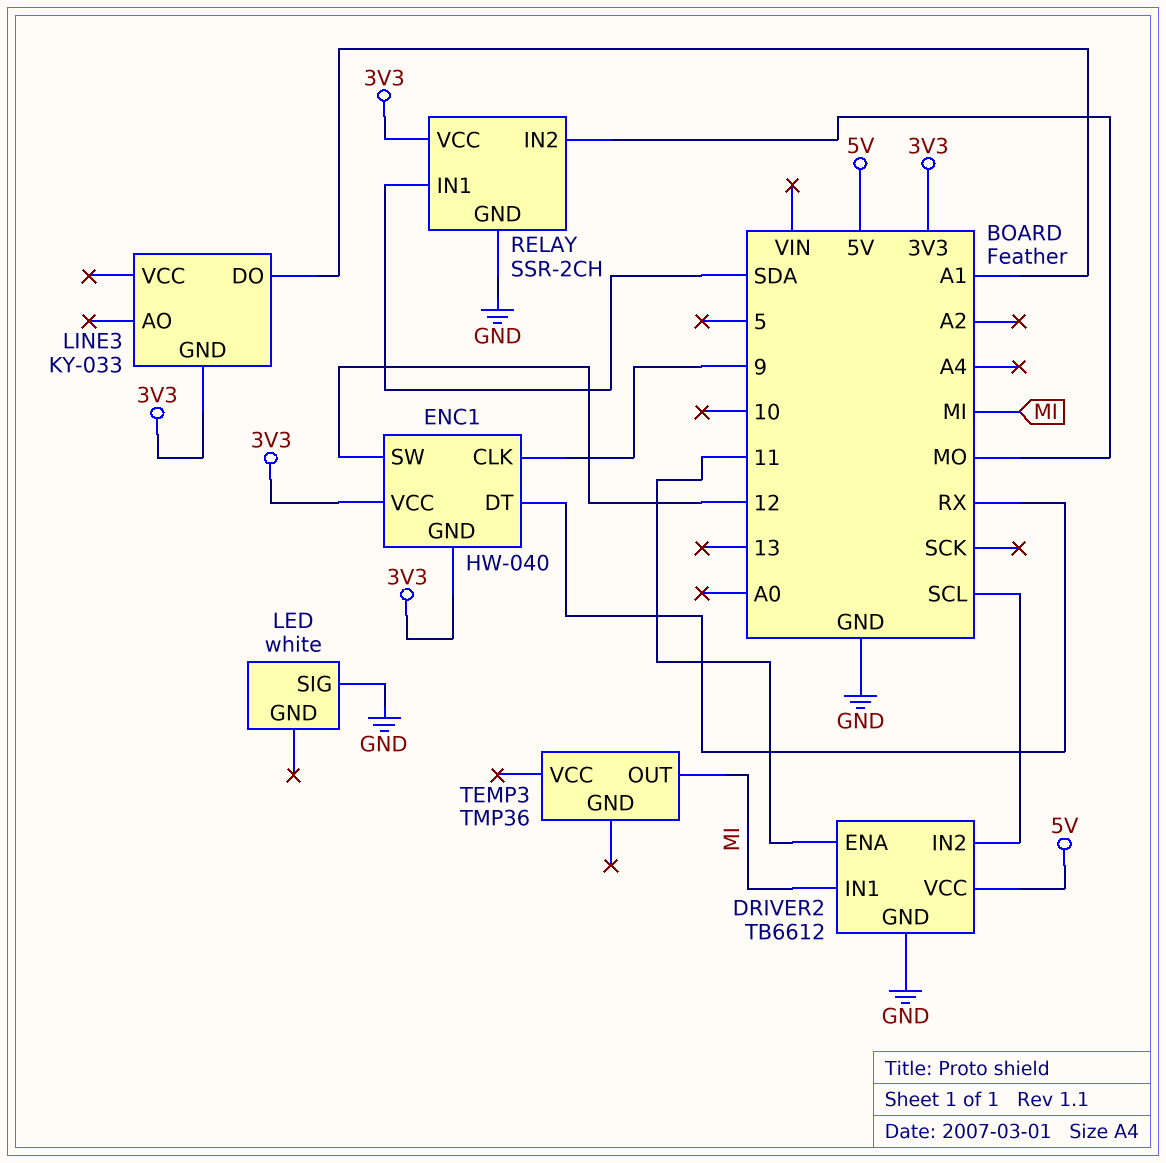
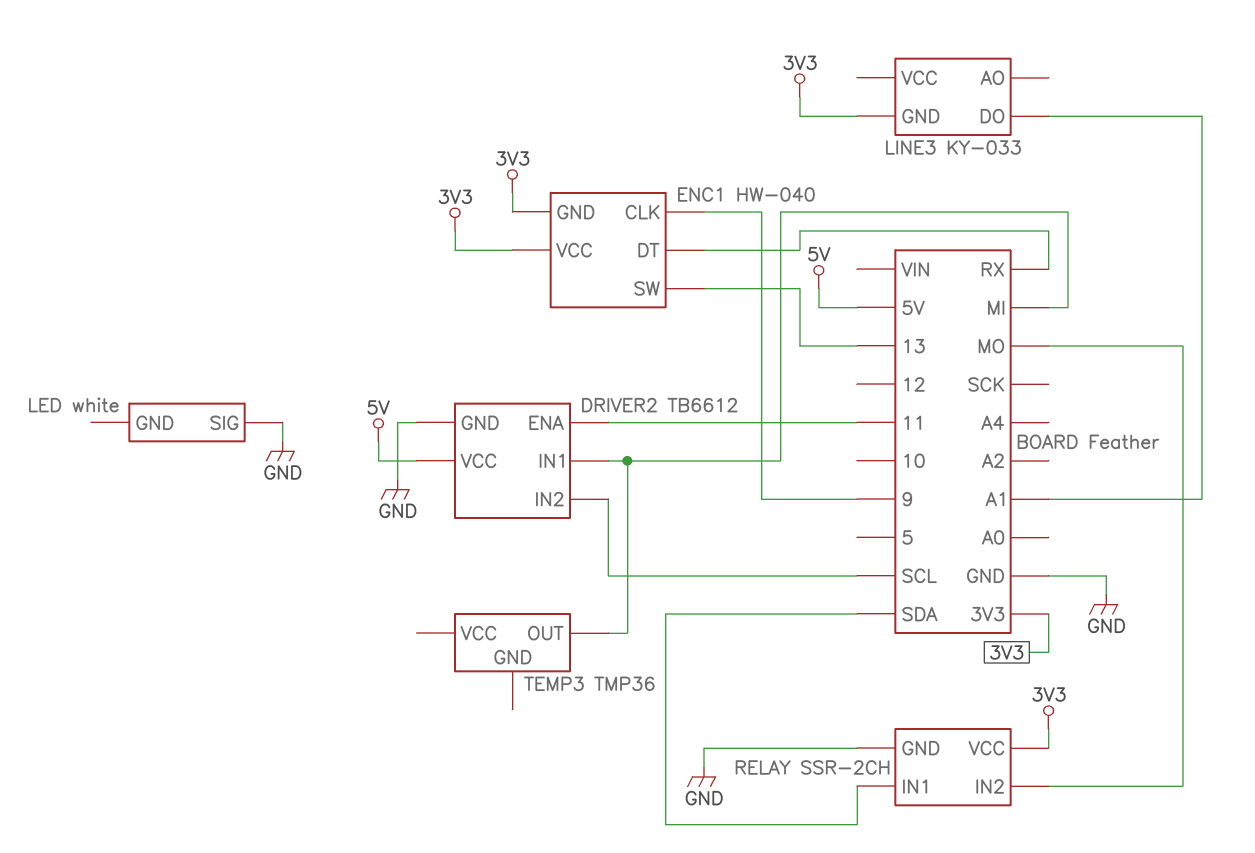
ENC1 pin SW: 12 -> 13

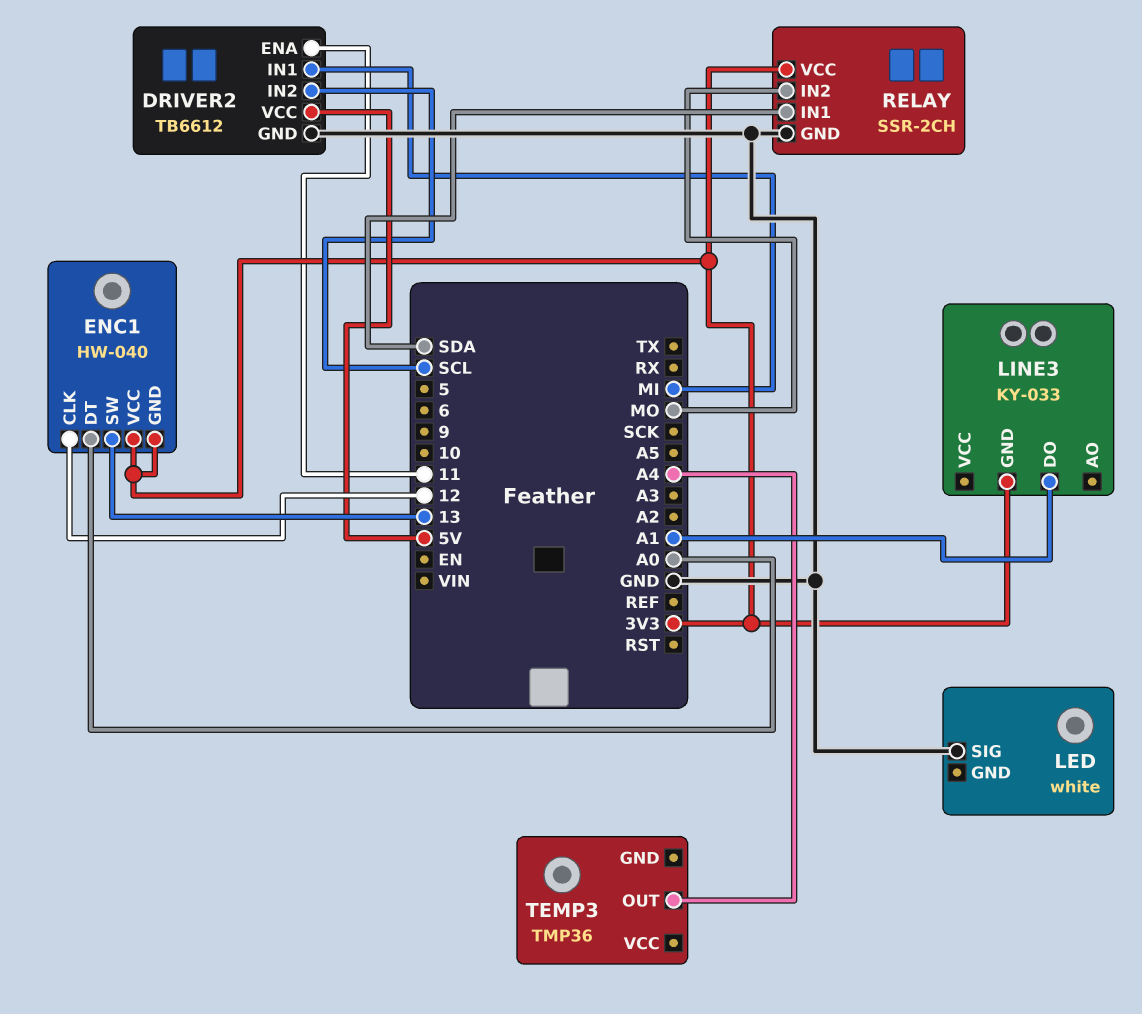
ENC1 pin CLK: 9 -> 12
ENC1 pin DT: RX -> A0
TEMP3 pin OUT: MI -> A4

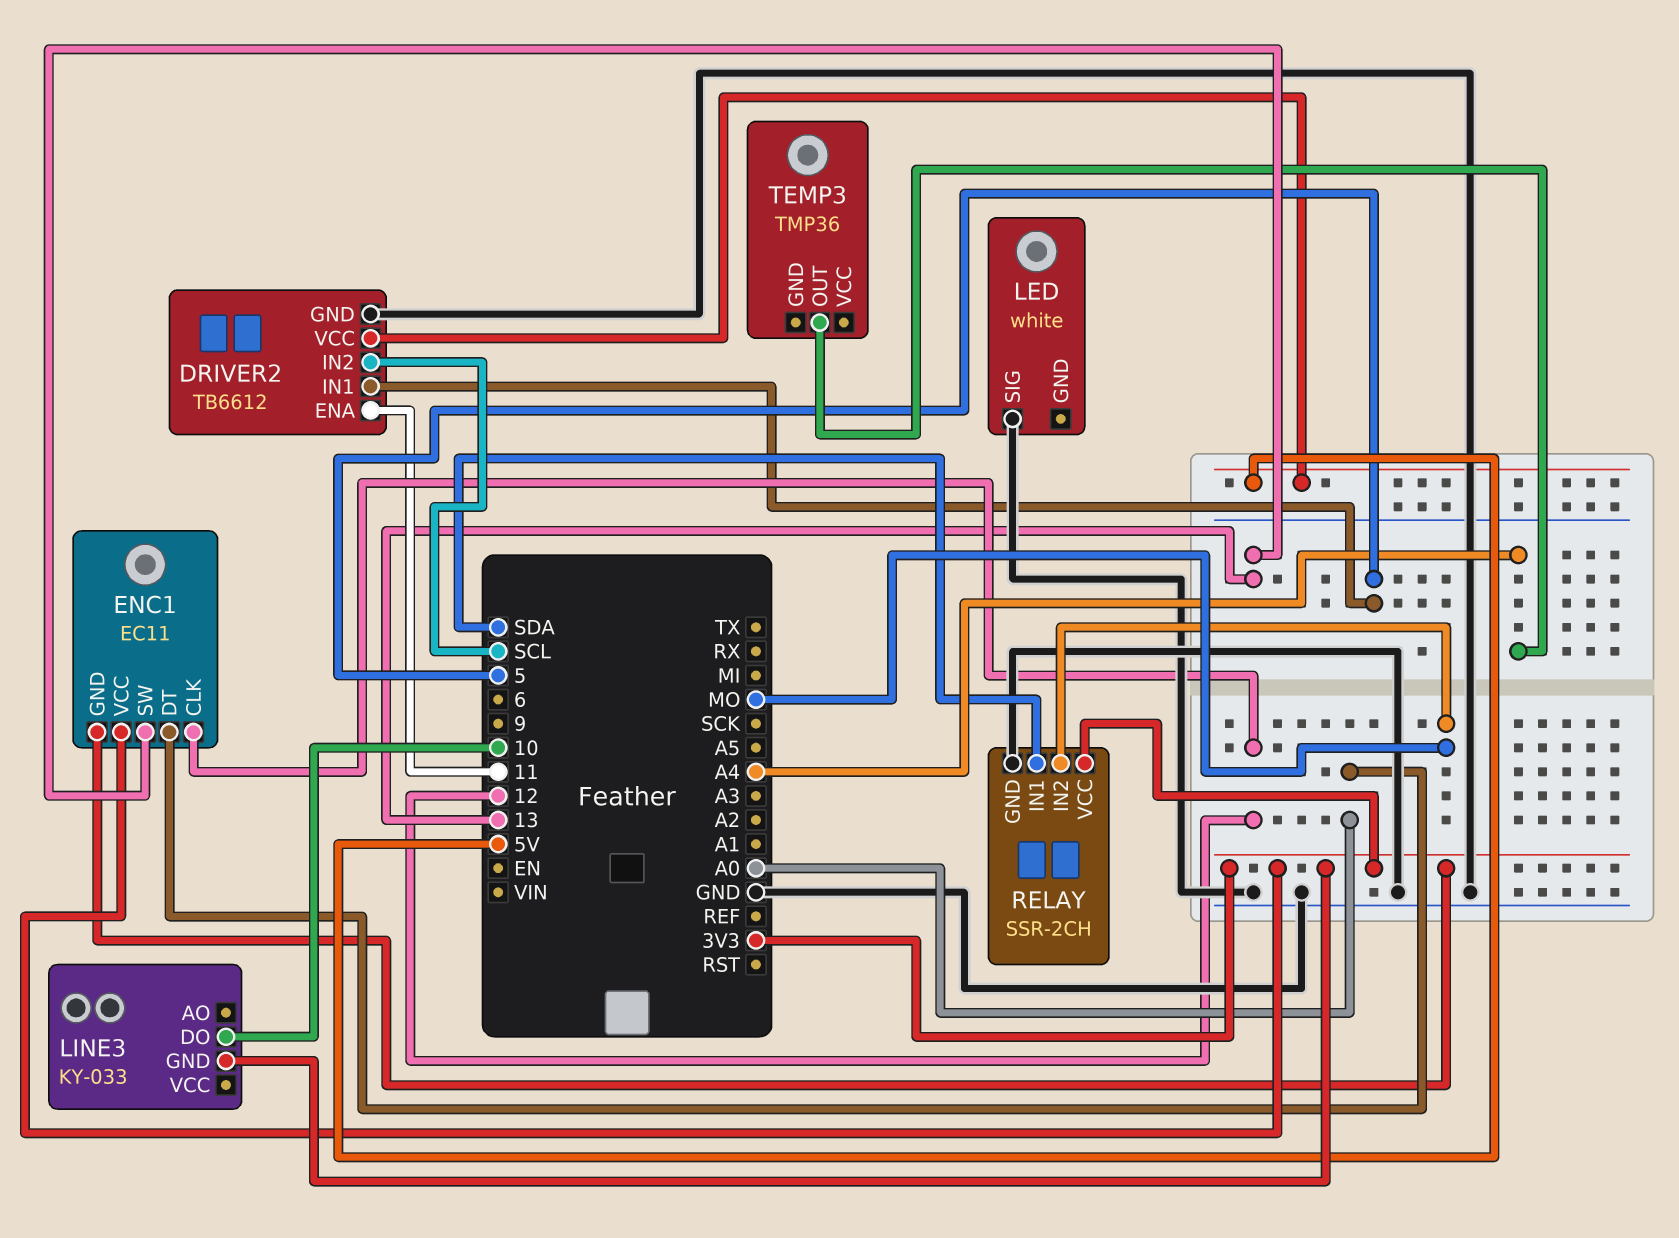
DRIVER2 pin IN1: MI -> 5
ENC1: HW-040 -> EC11
LINE3 pin DO: A1 -> 10

